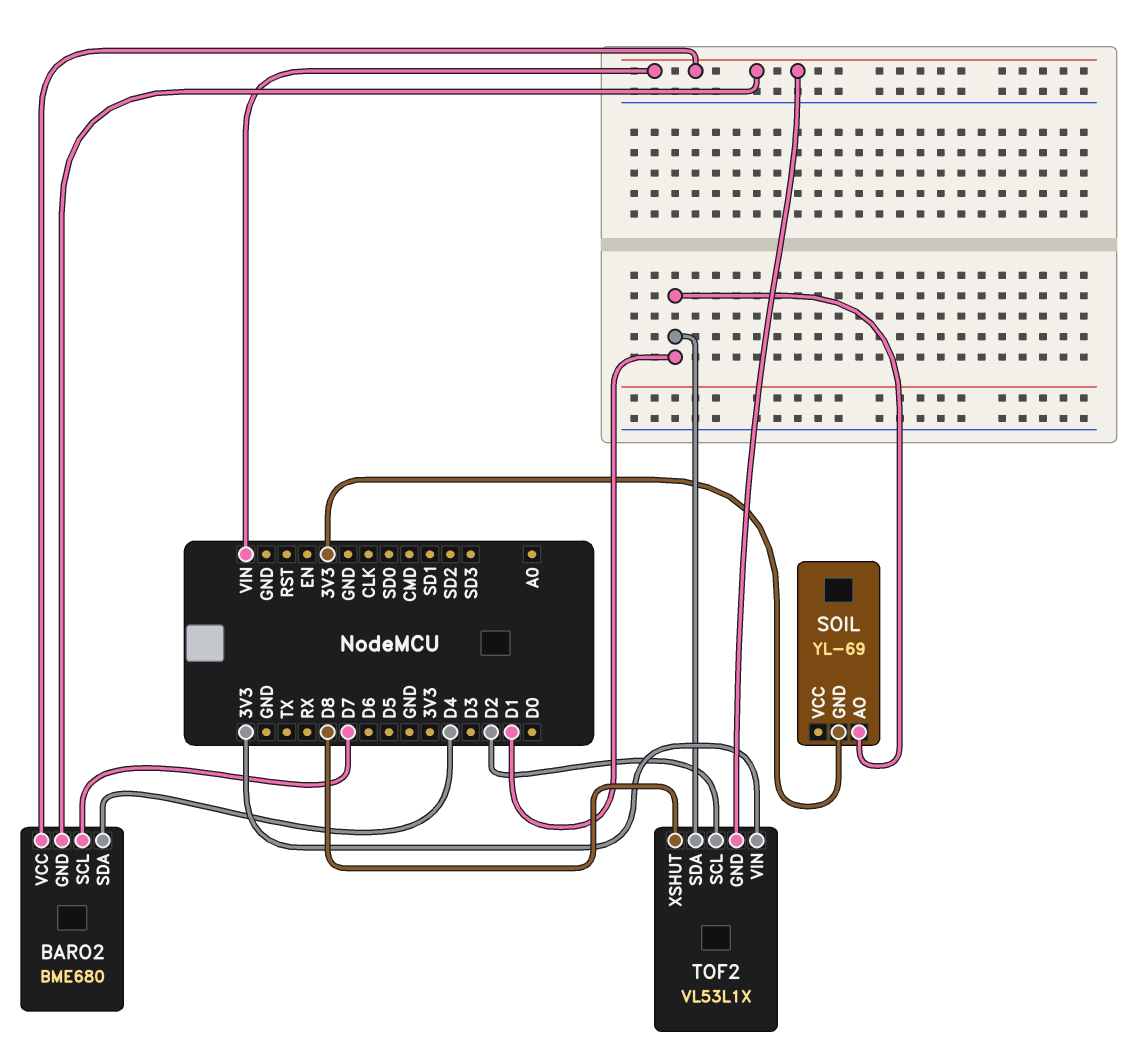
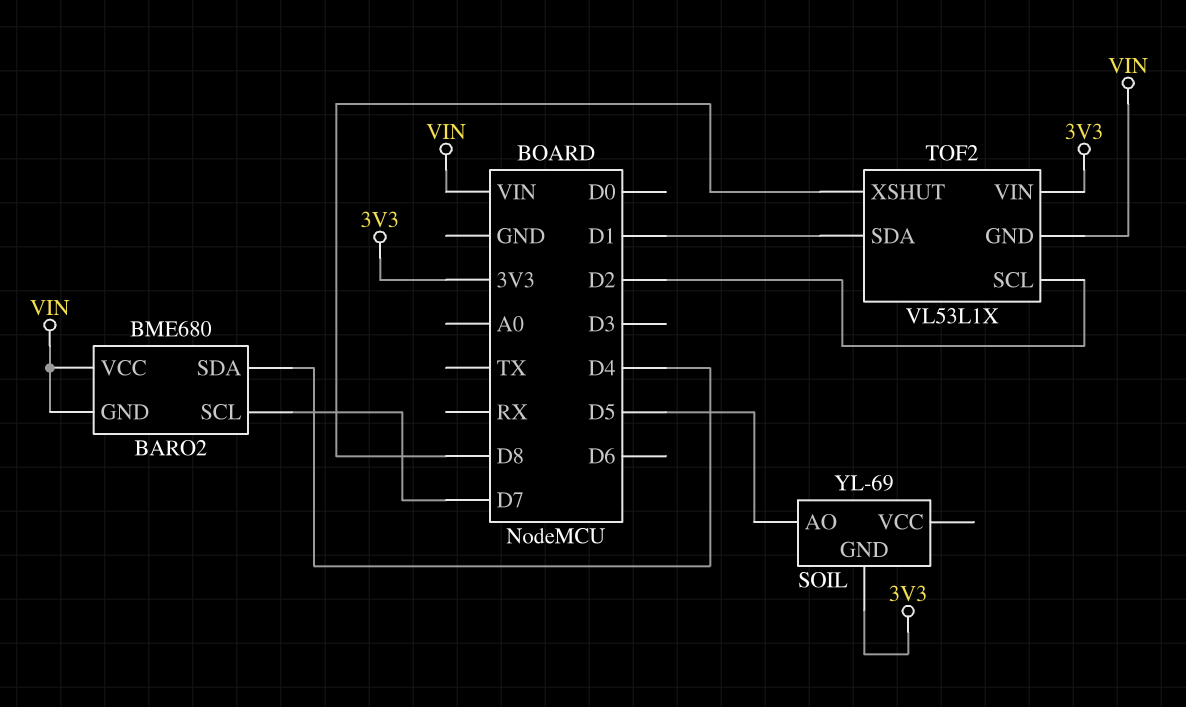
SOIL pin AO: D1 -> D5

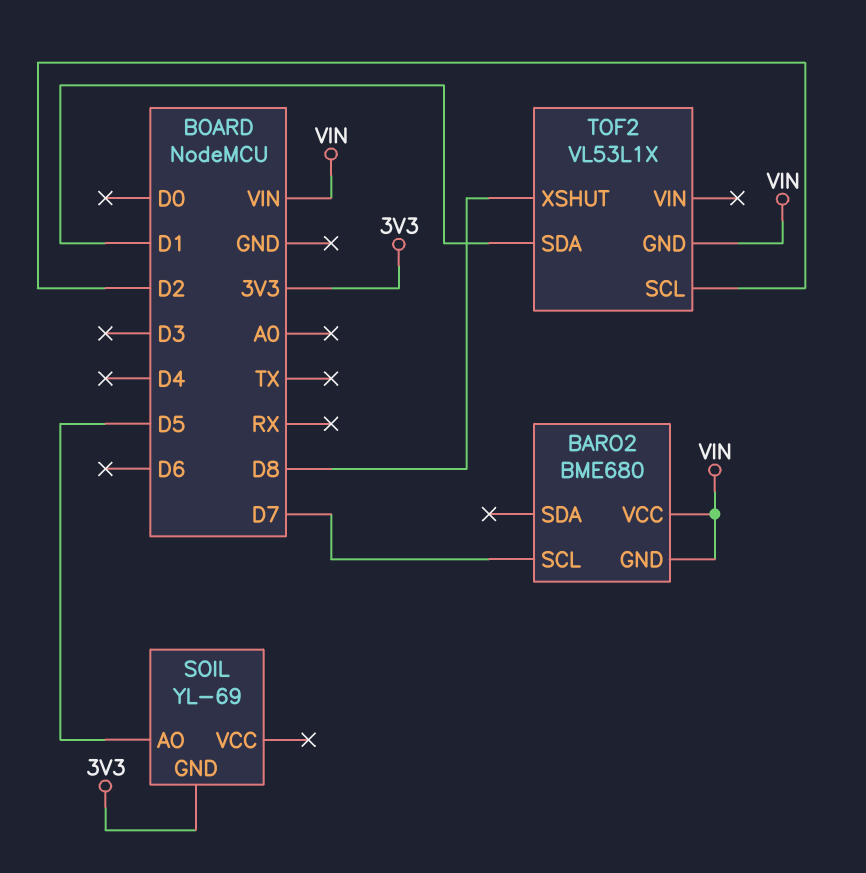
BARO2 pin SDA: D4 -> none
TOF2 pin VIN: 3V3 -> none

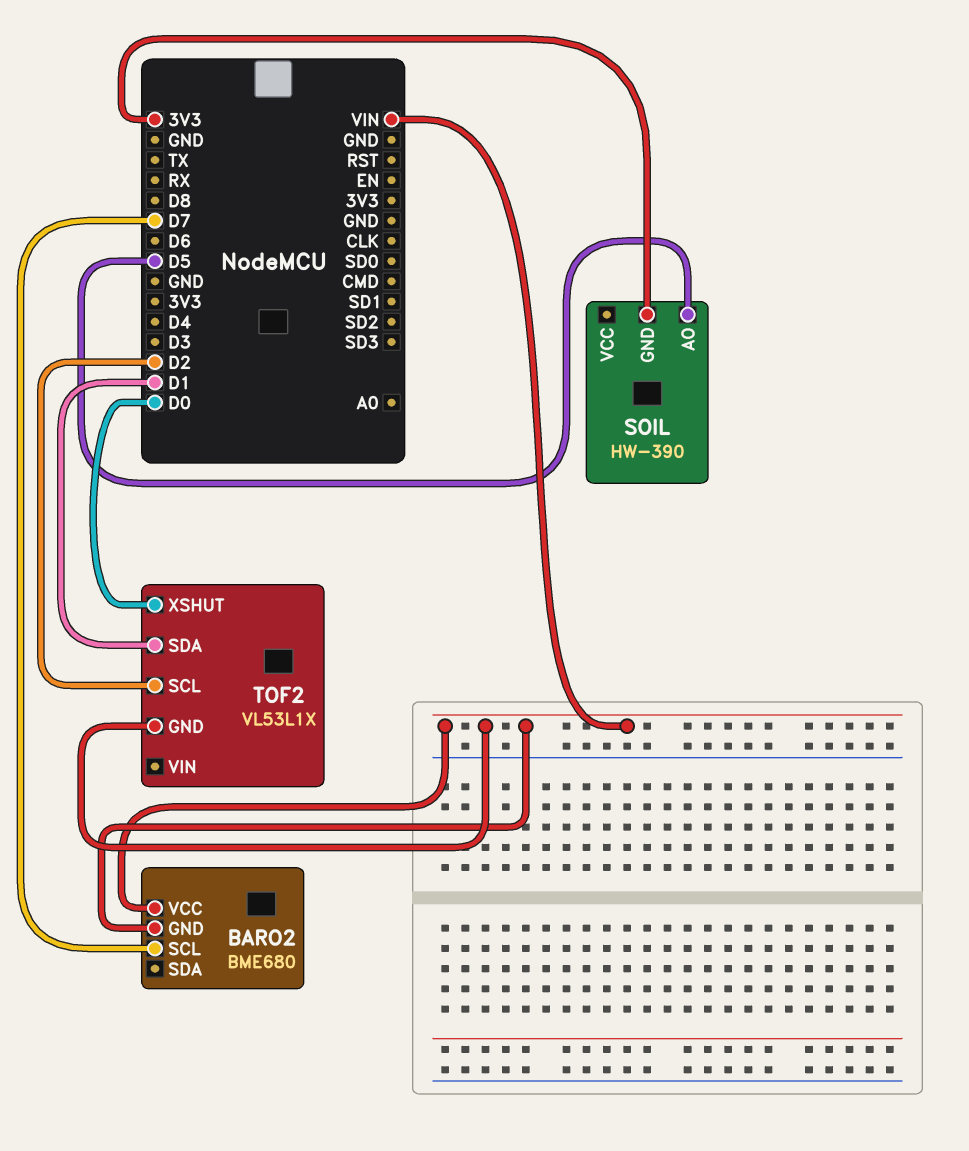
SOIL: YL-69 -> HW-390
TOF2 pin XSHUT: D8 -> D0

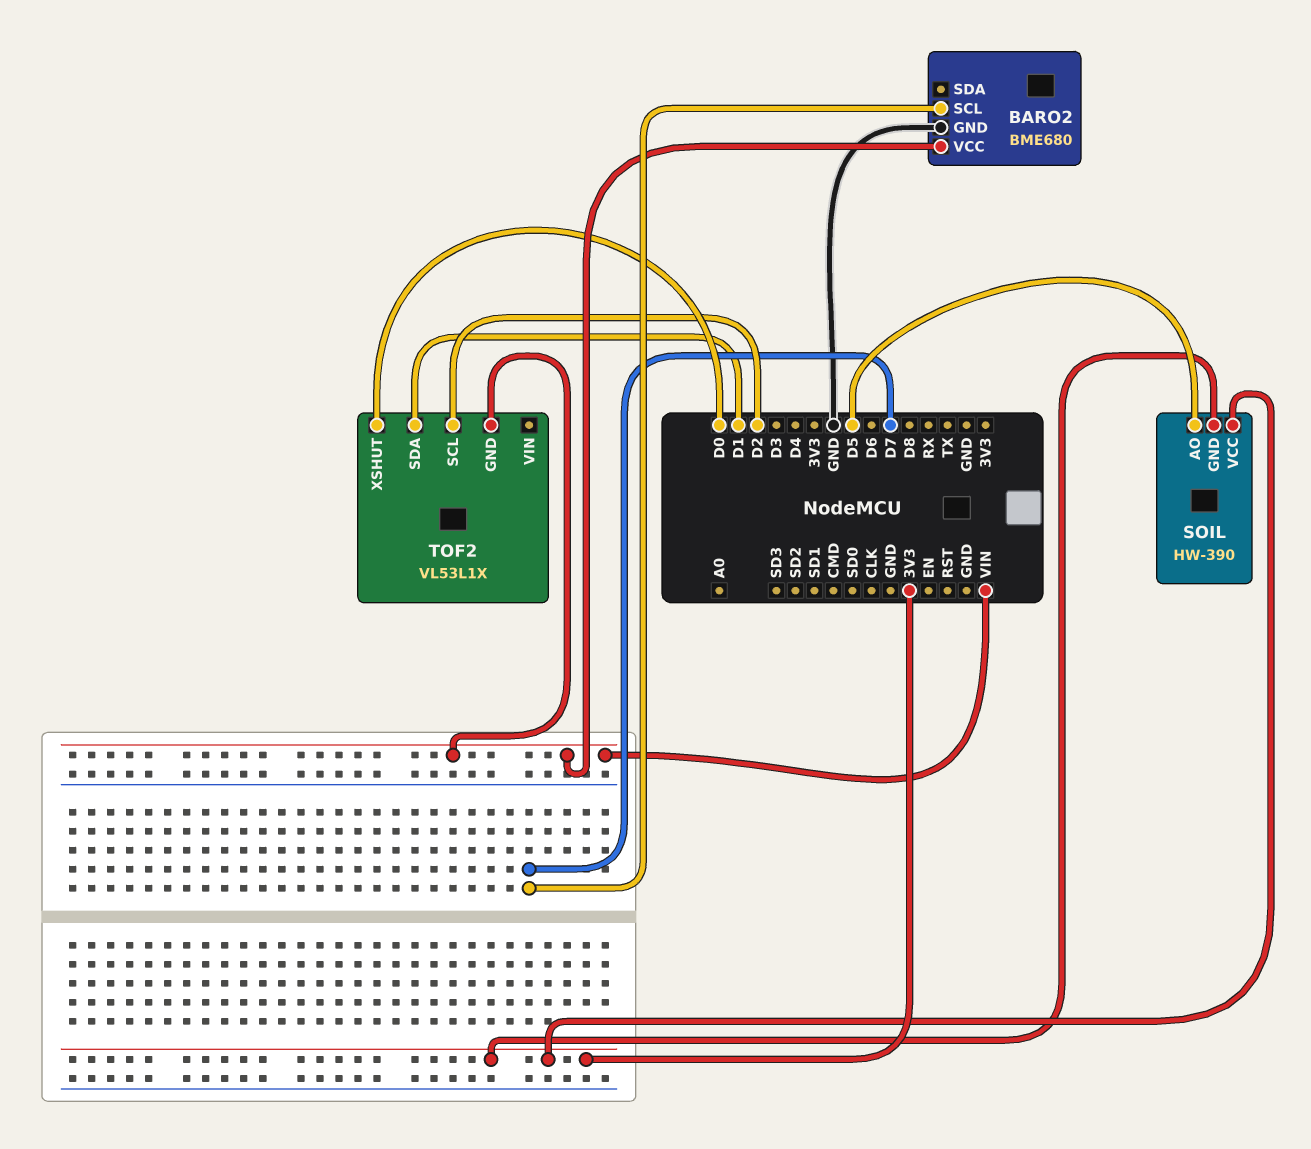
BARO2 pin GND: VIN -> GND
SOIL pin VCC: none -> 3V3

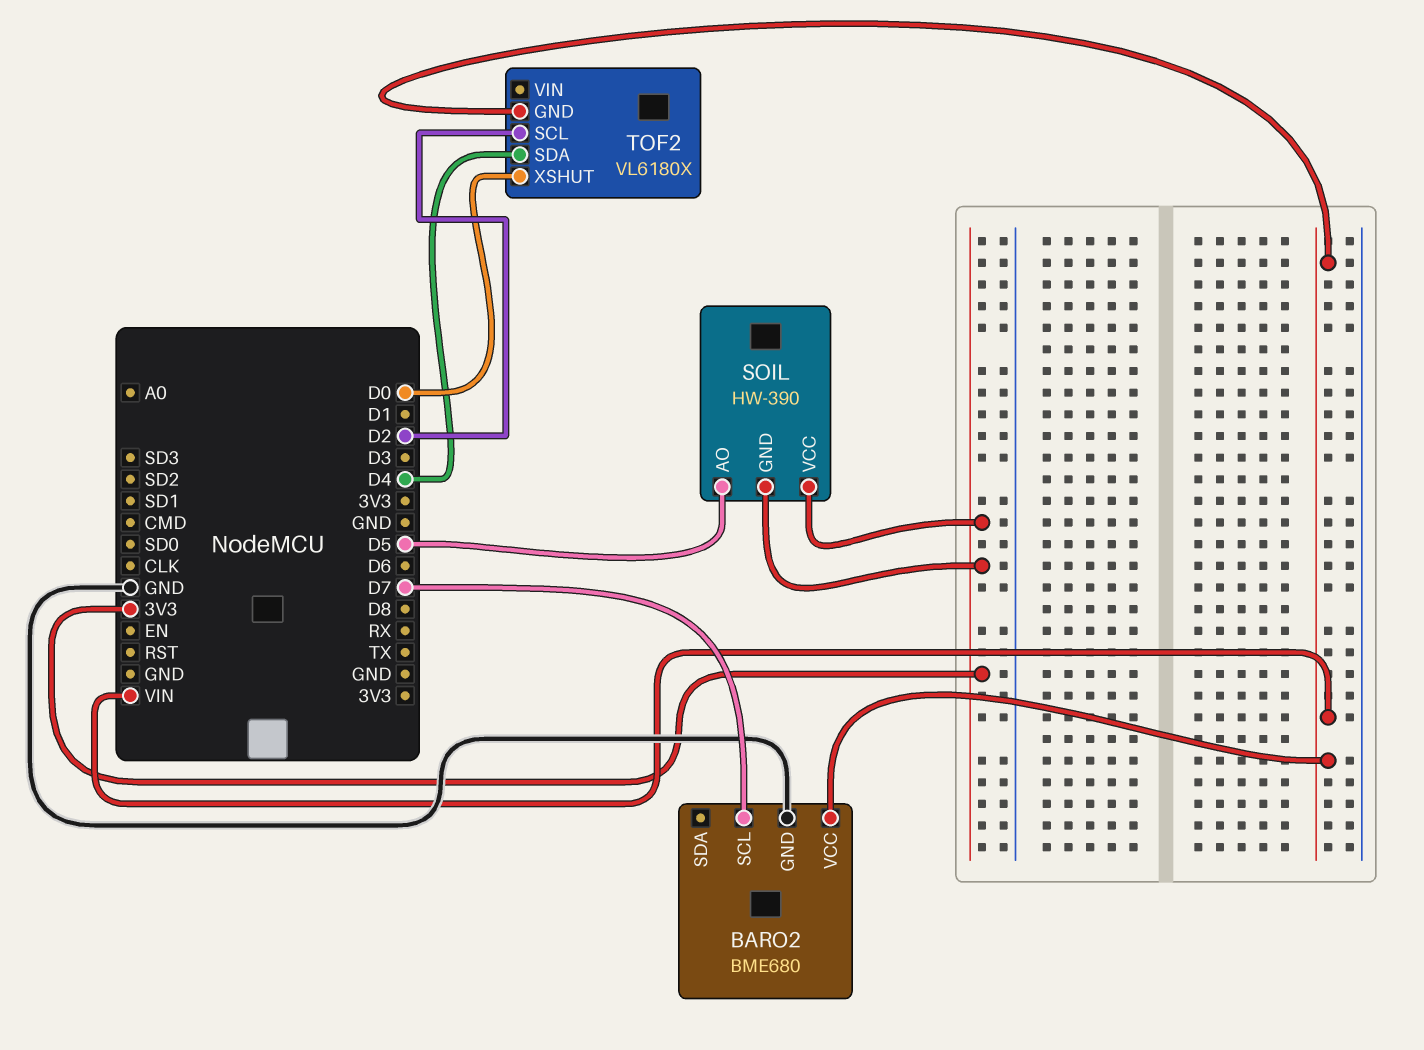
TOF2: VL53L1X -> VL6180X
TOF2 pin SDA: D1 -> D4

